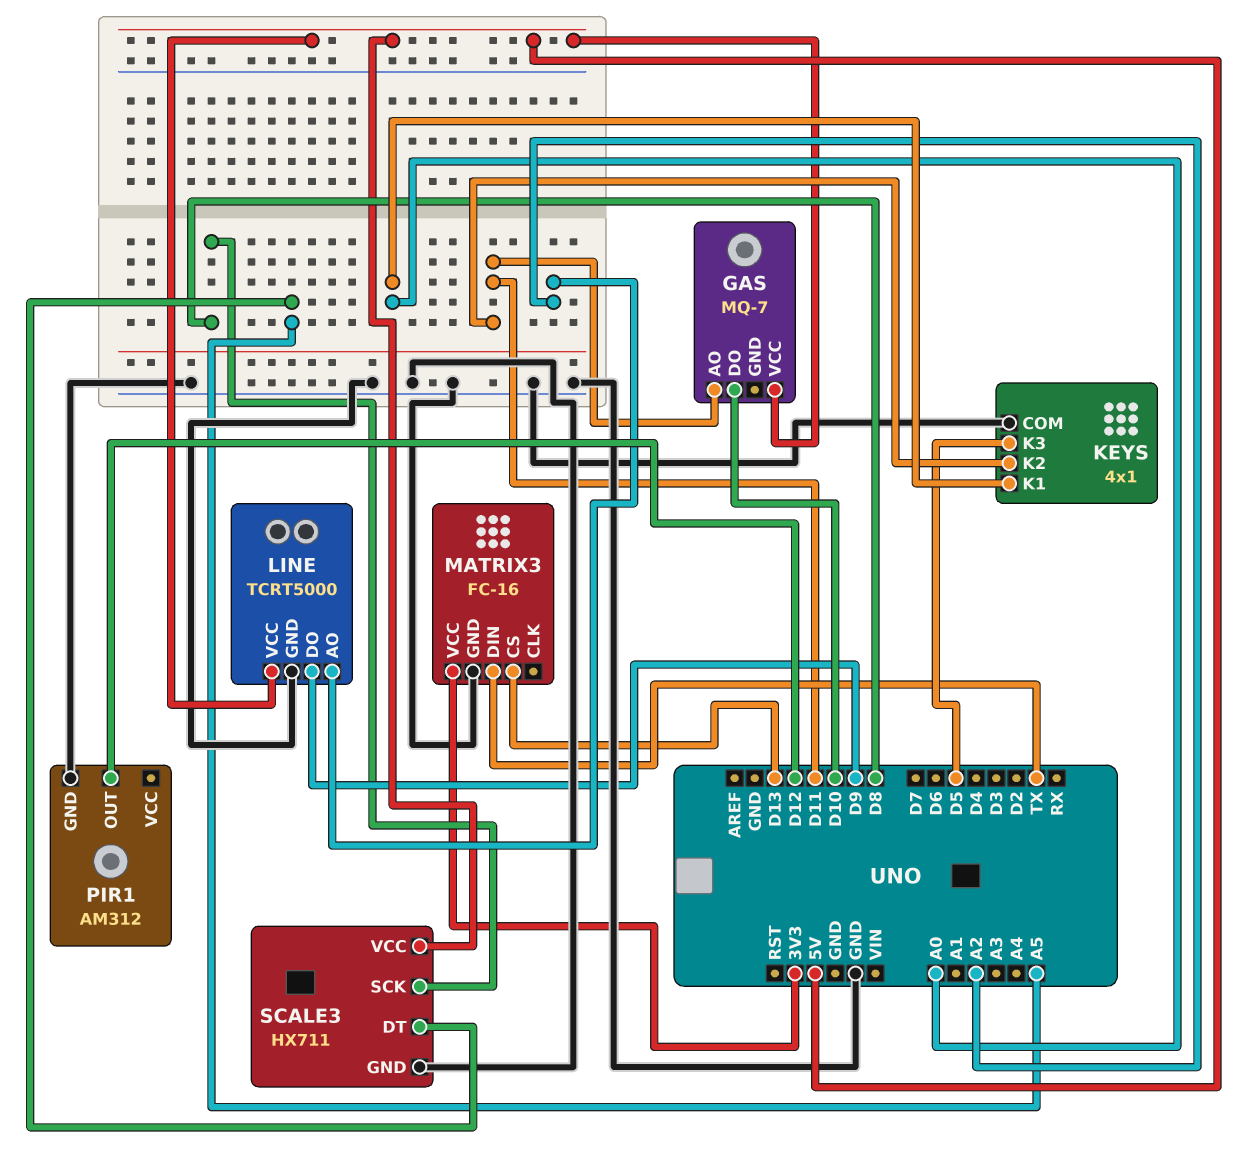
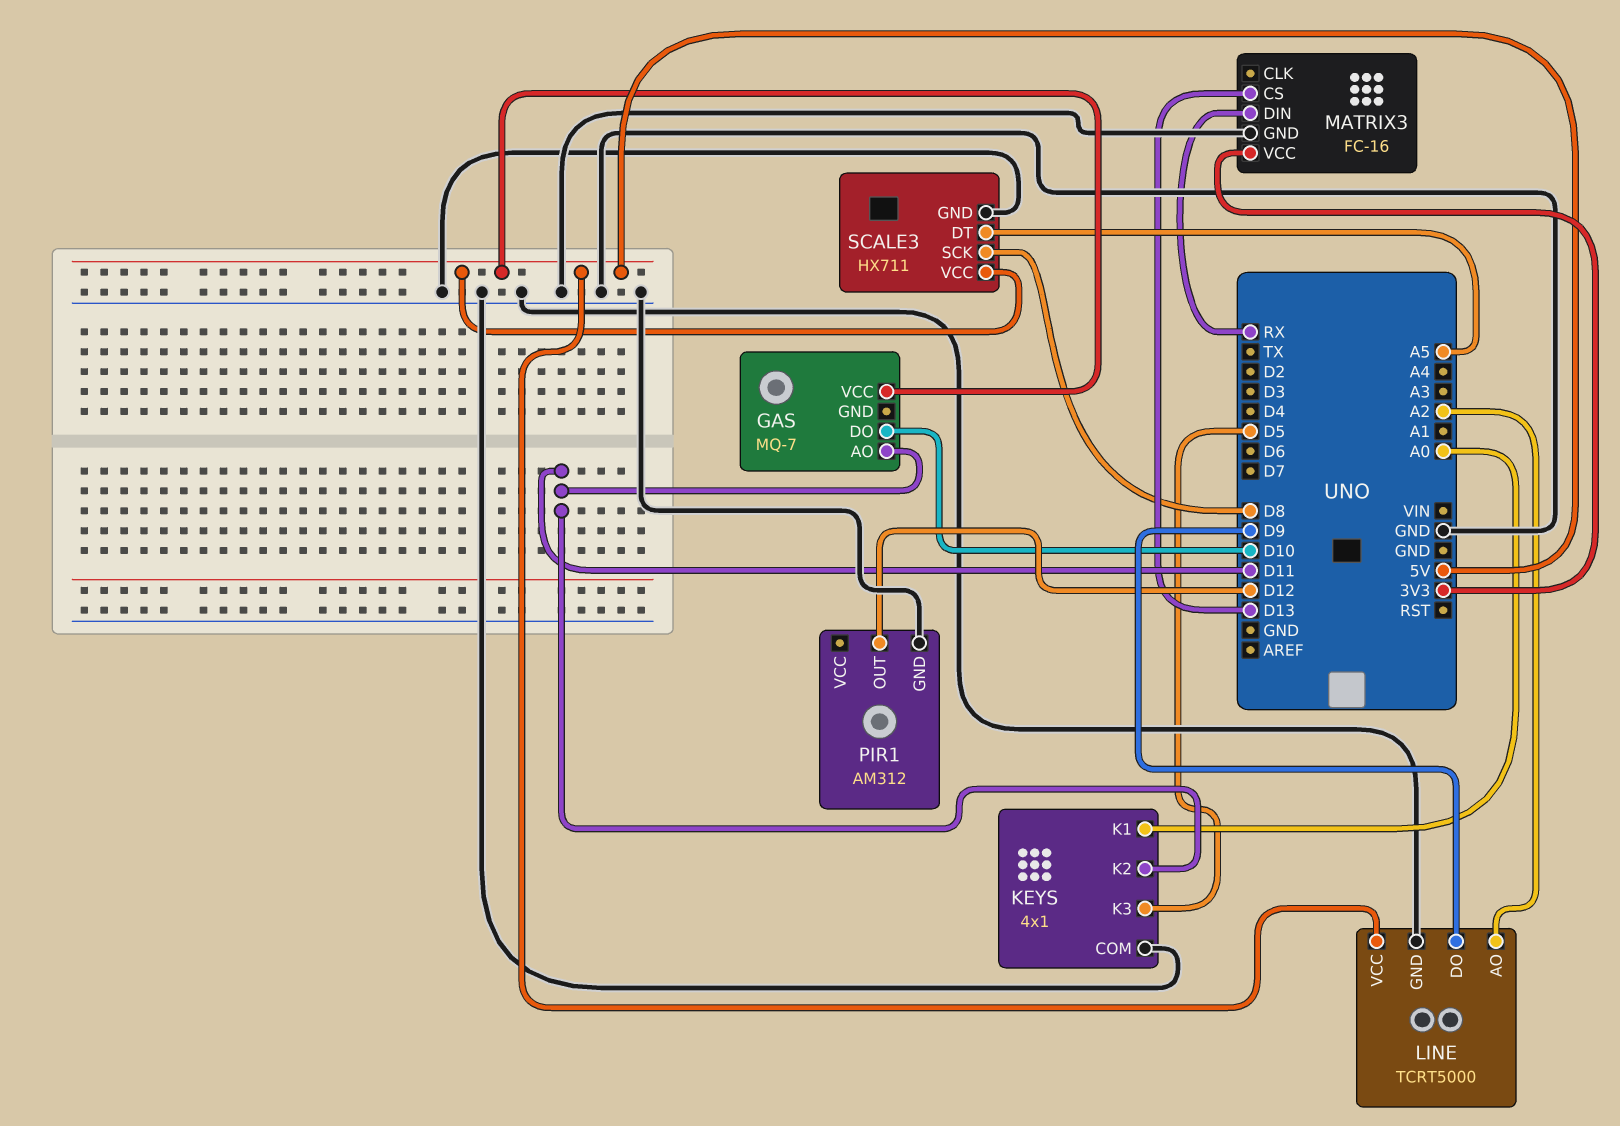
MATRIX3 pin DIN: TX -> RX

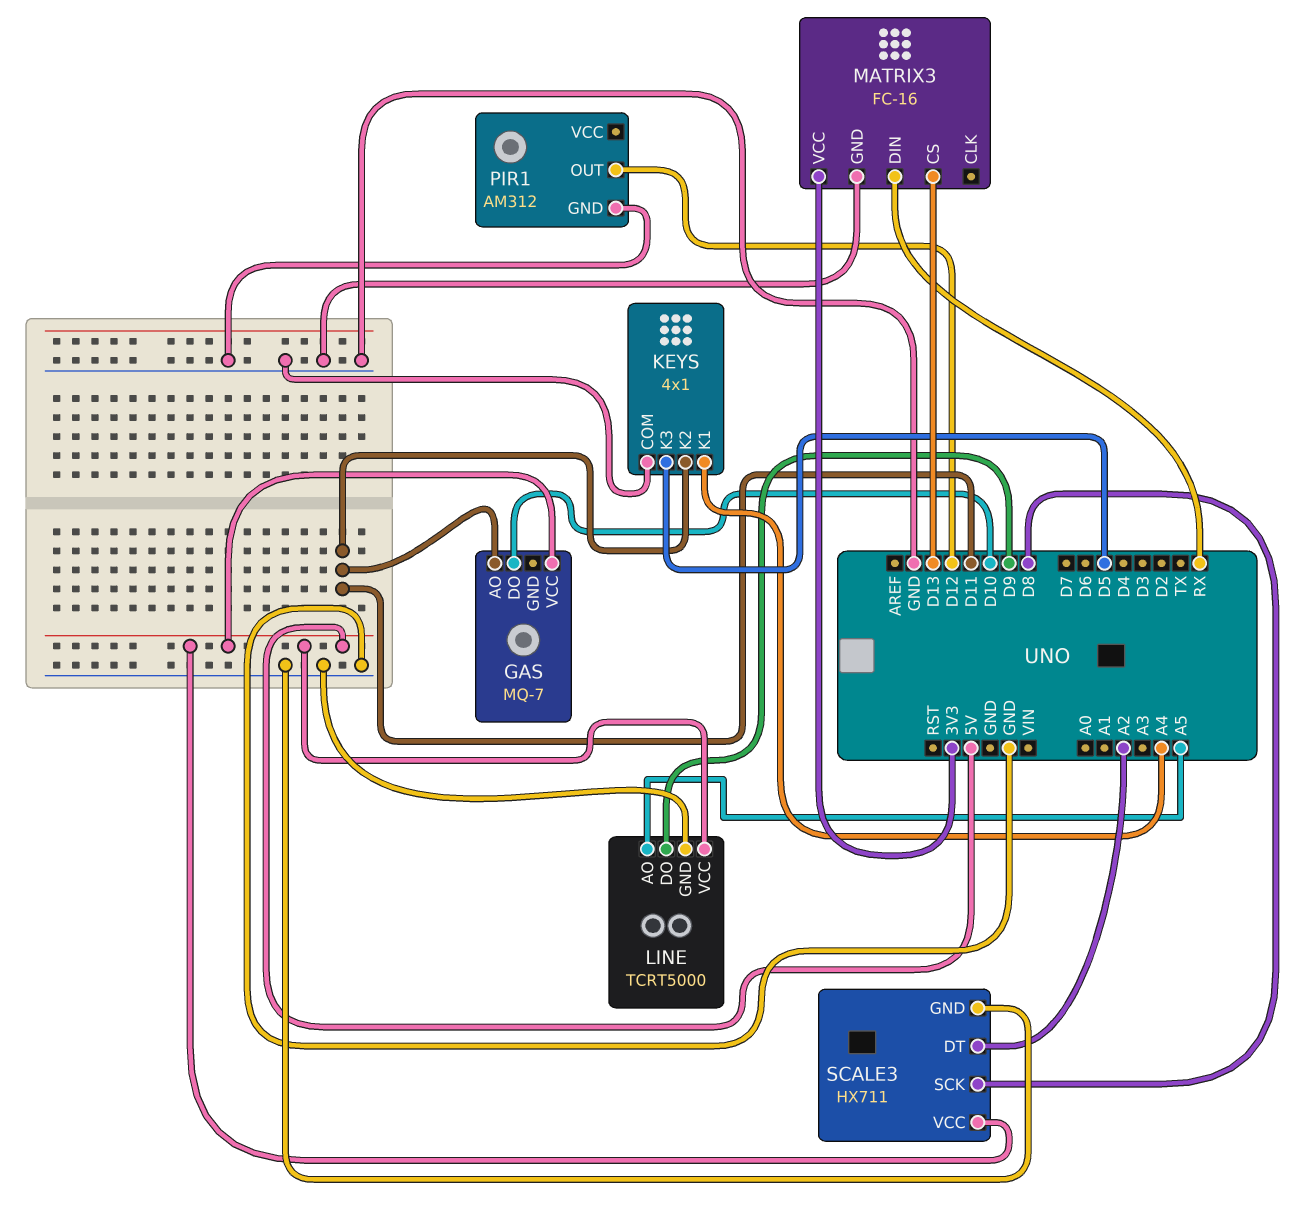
KEYS pin K1: A0 -> A4
LINE pin AO: A2 -> A5
SCALE3 pin DT: A5 -> A2

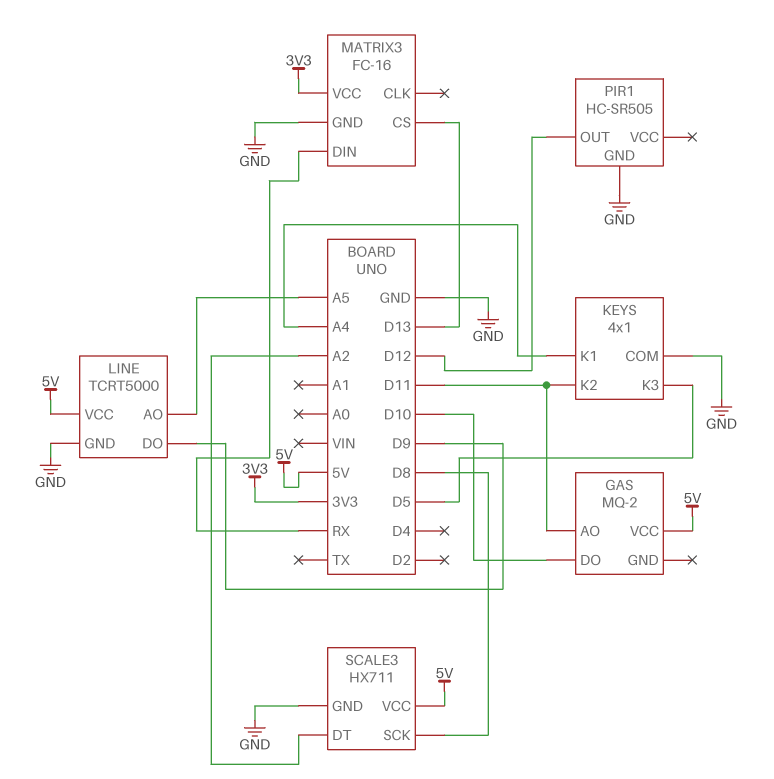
GAS: MQ-7 -> MQ-2
PIR1: AM312 -> HC-SR505

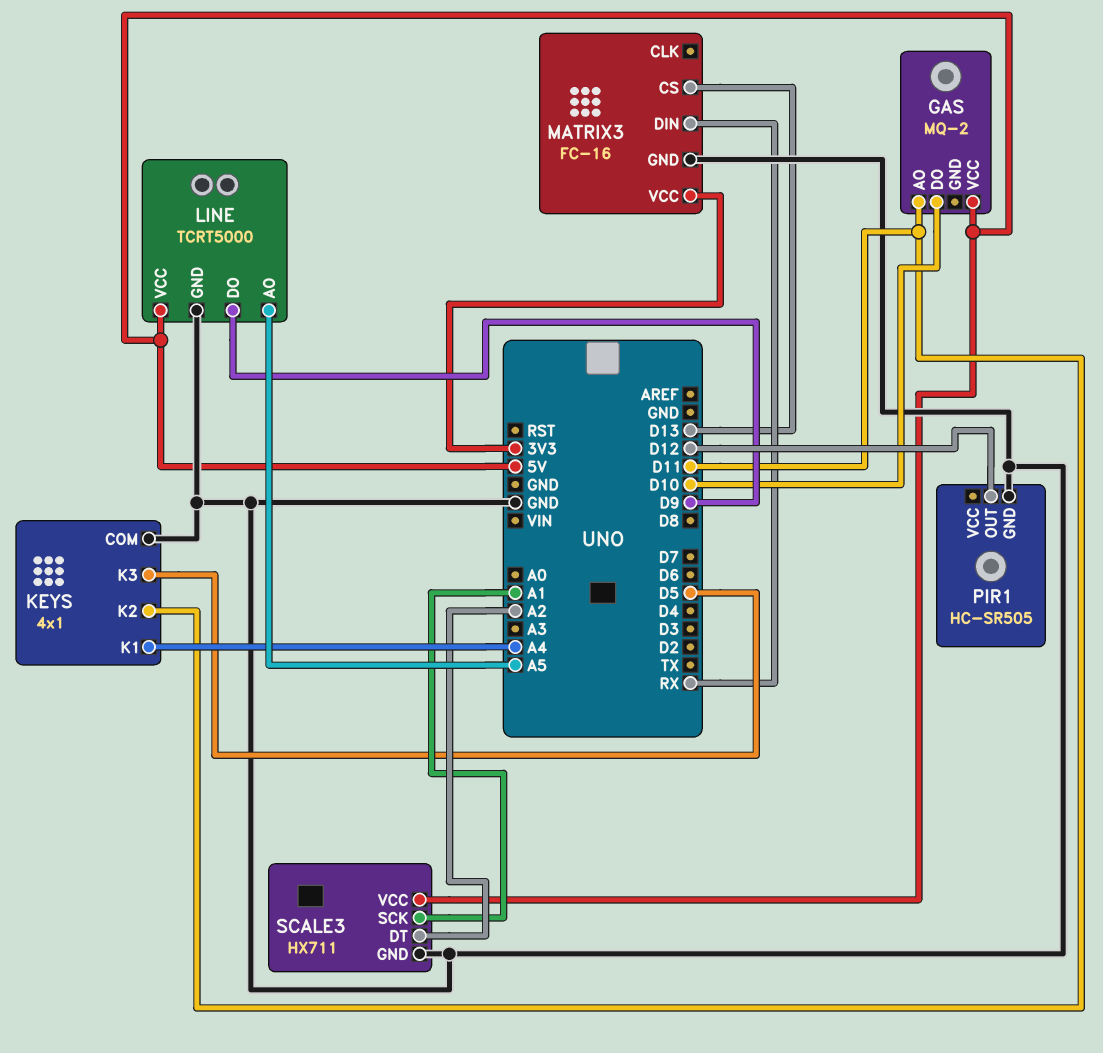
SCALE3 pin SCK: D8 -> A1

